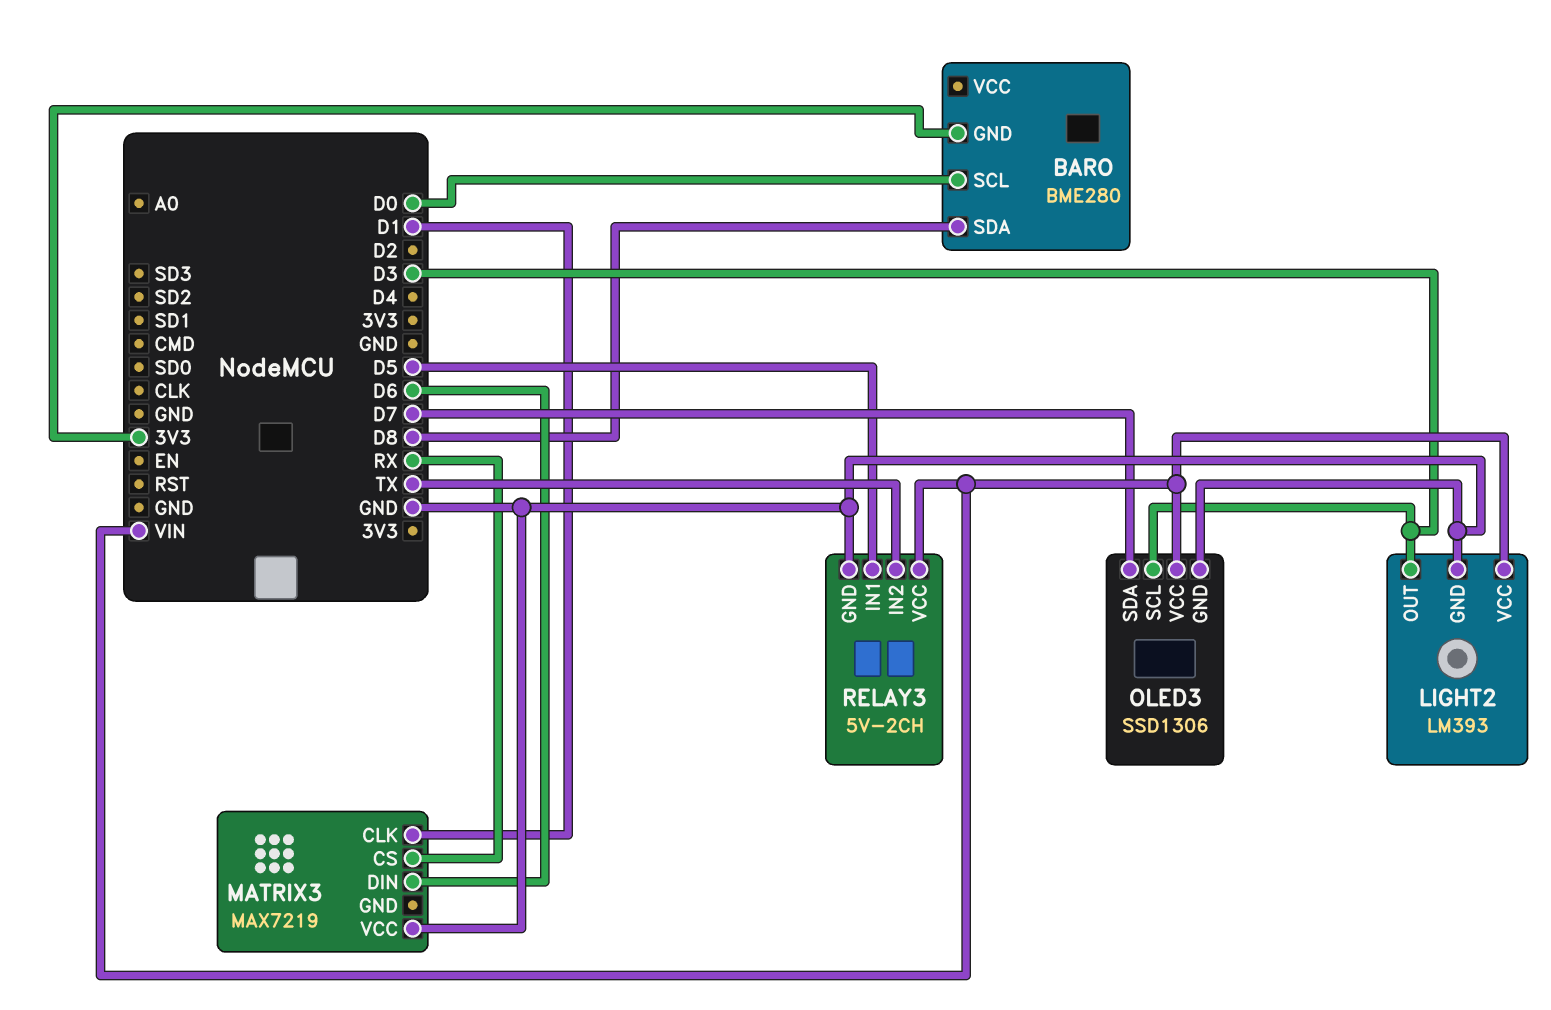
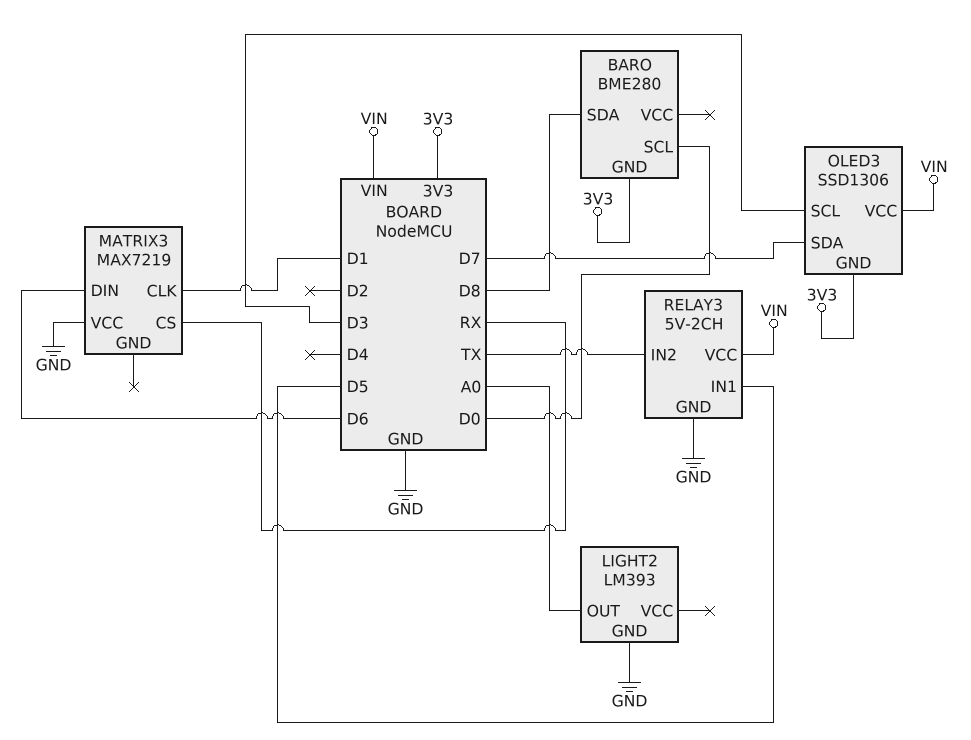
LIGHT2 pin OUT: D3 -> A0
LIGHT2 pin VCC: VIN -> none
OLED3 pin GND: GND -> 3V3

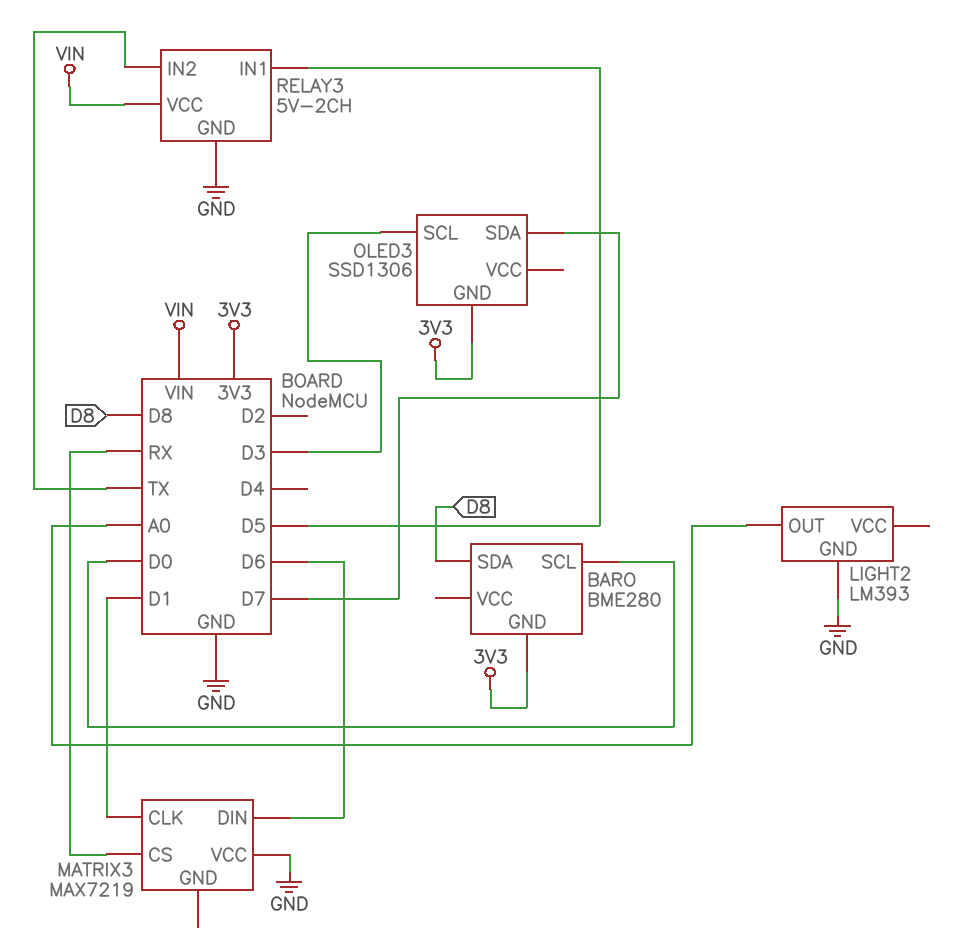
OLED3 pin VCC: VIN -> none

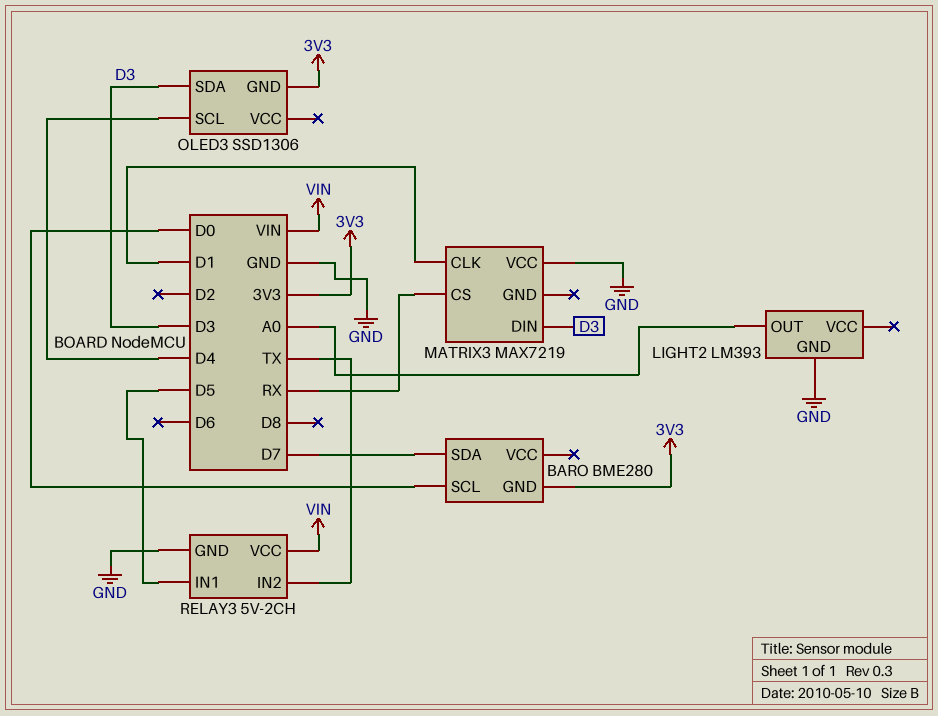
BARO pin SDA: D8 -> D7
MATRIX3 pin DIN: D6 -> D3
OLED3 pin SCL: D3 -> D4
OLED3 pin SDA: D7 -> D3

